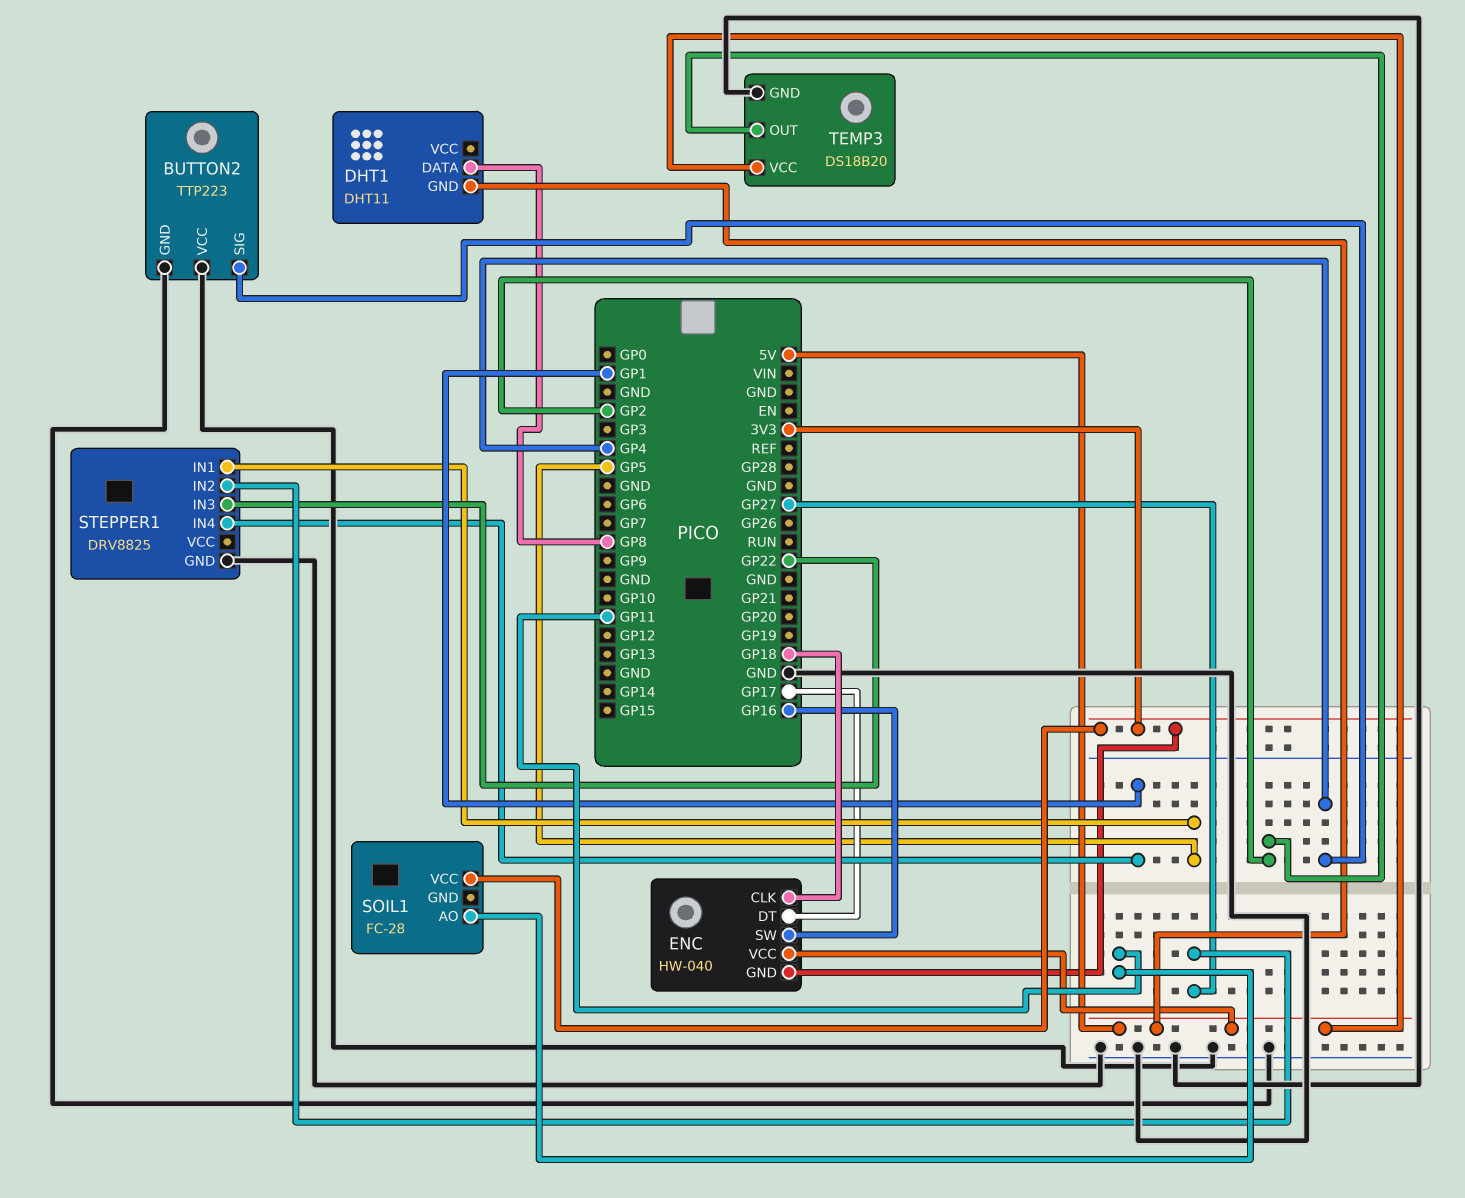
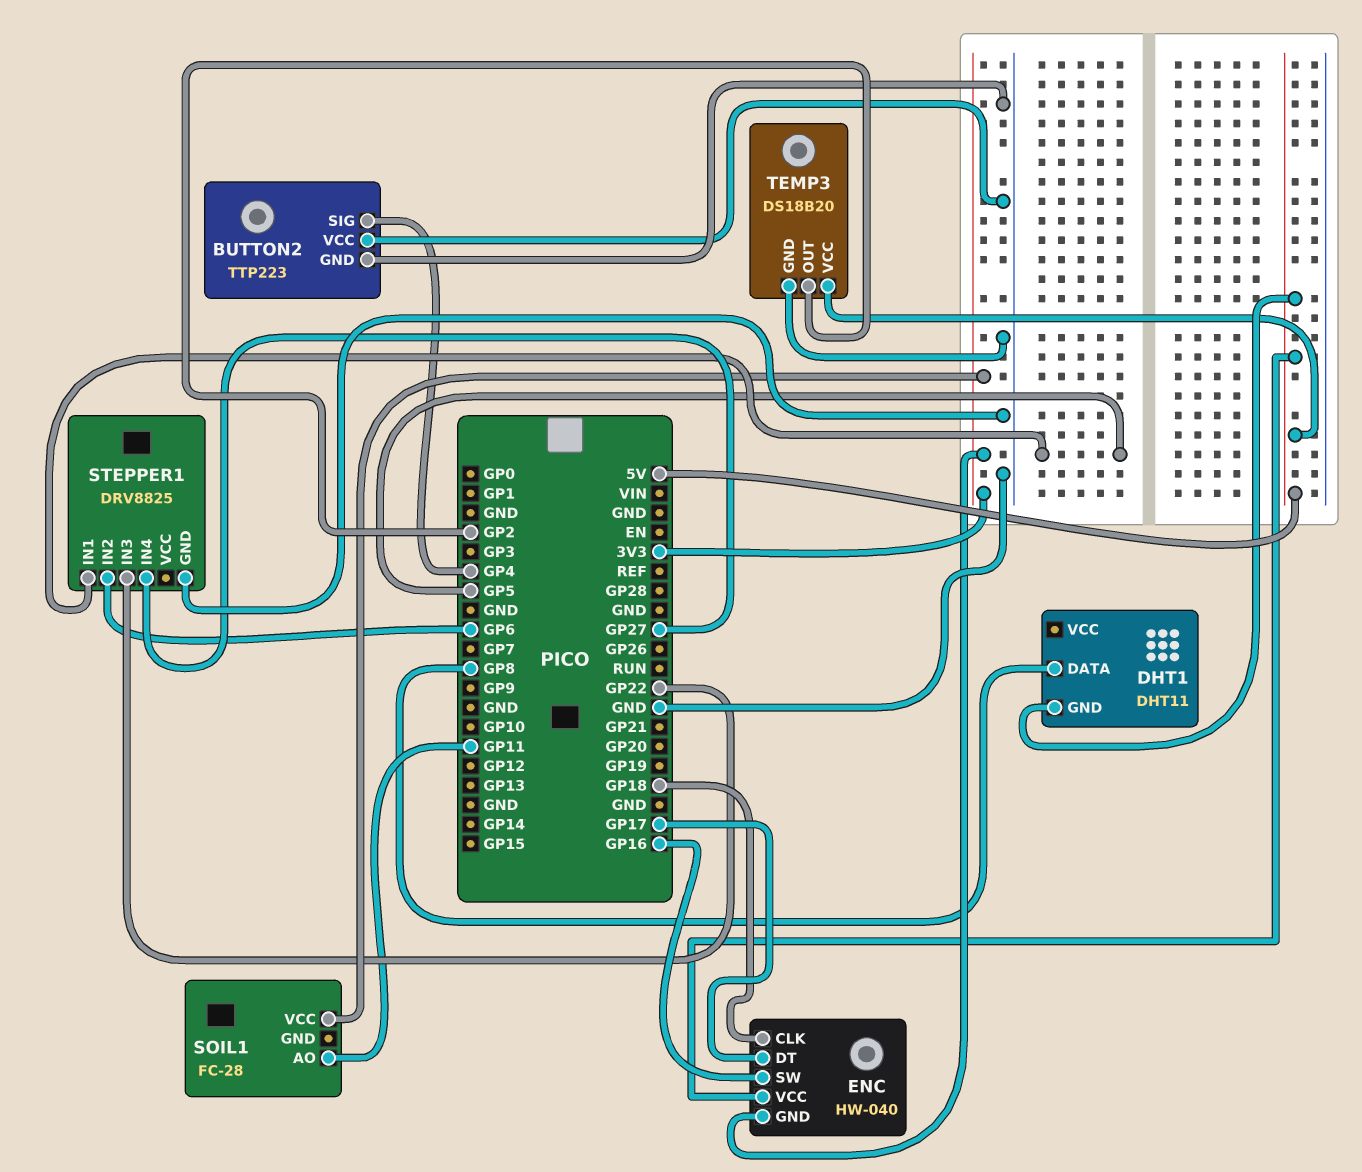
STEPPER1 pin IN2: GP27 -> GP6
STEPPER1 pin IN4: GP1 -> GP27

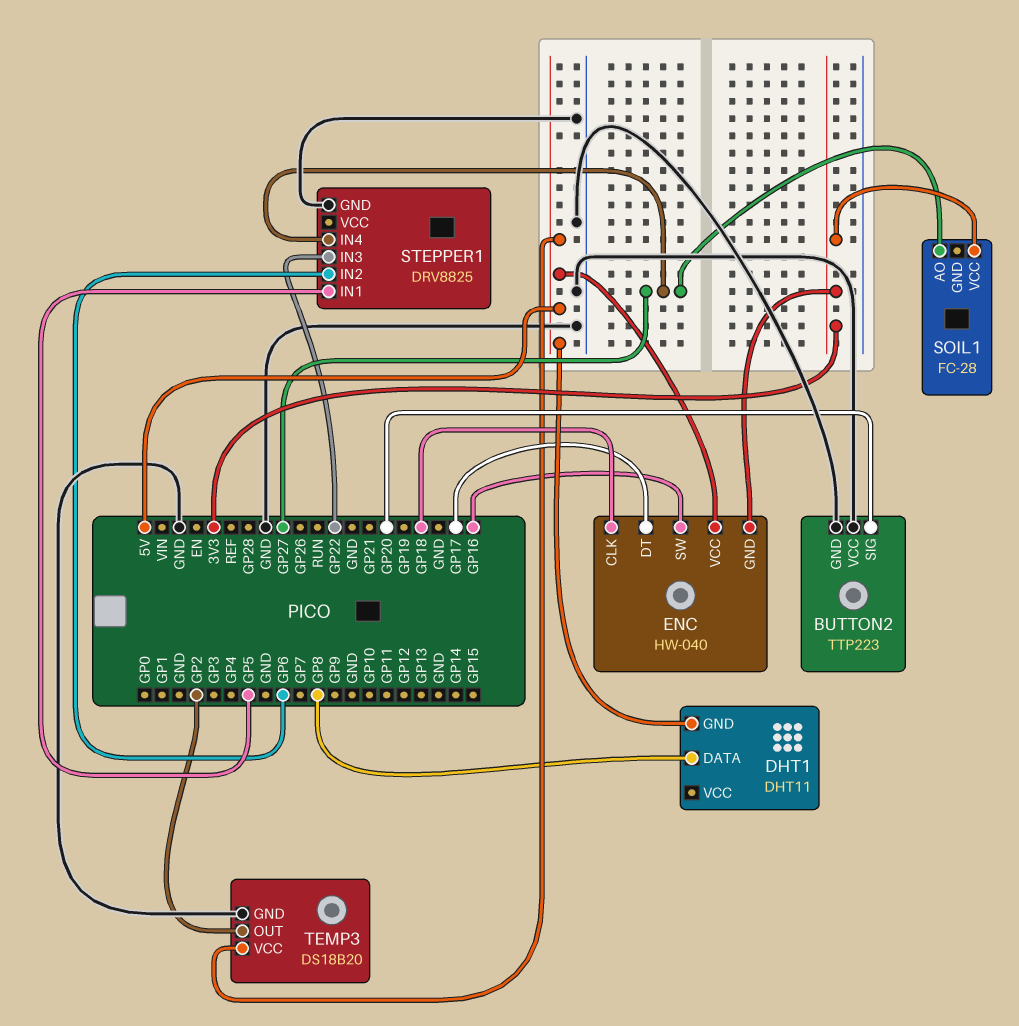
BUTTON2 pin SIG: GP4 -> GP20
SOIL1 pin AO: GP11 -> GP27

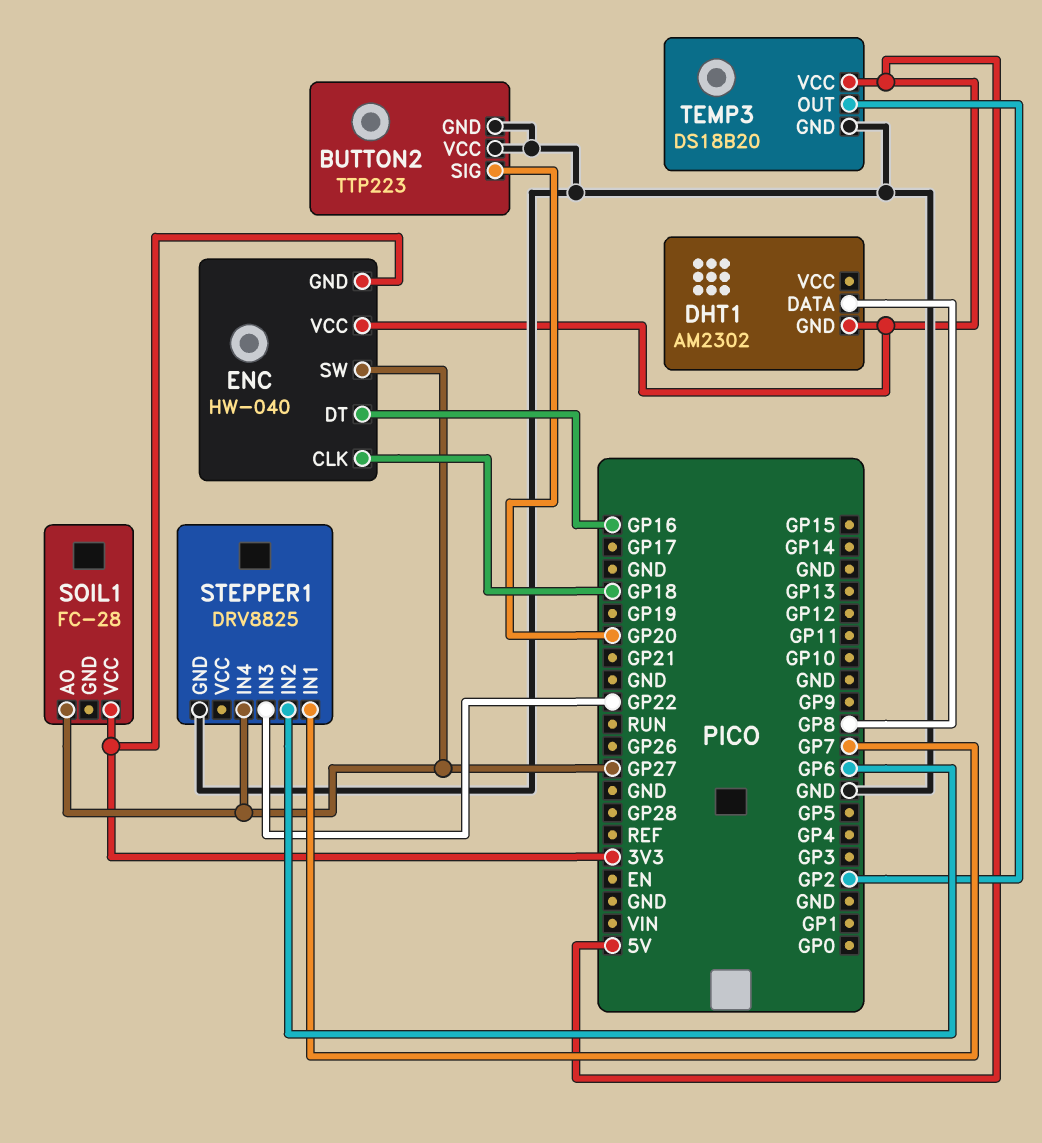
DHT1: DHT11 -> AM2302
ENC pin DT: GP17 -> GP16
ENC pin SW: GP16 -> GP27
STEPPER1 pin IN1: GP5 -> GP7

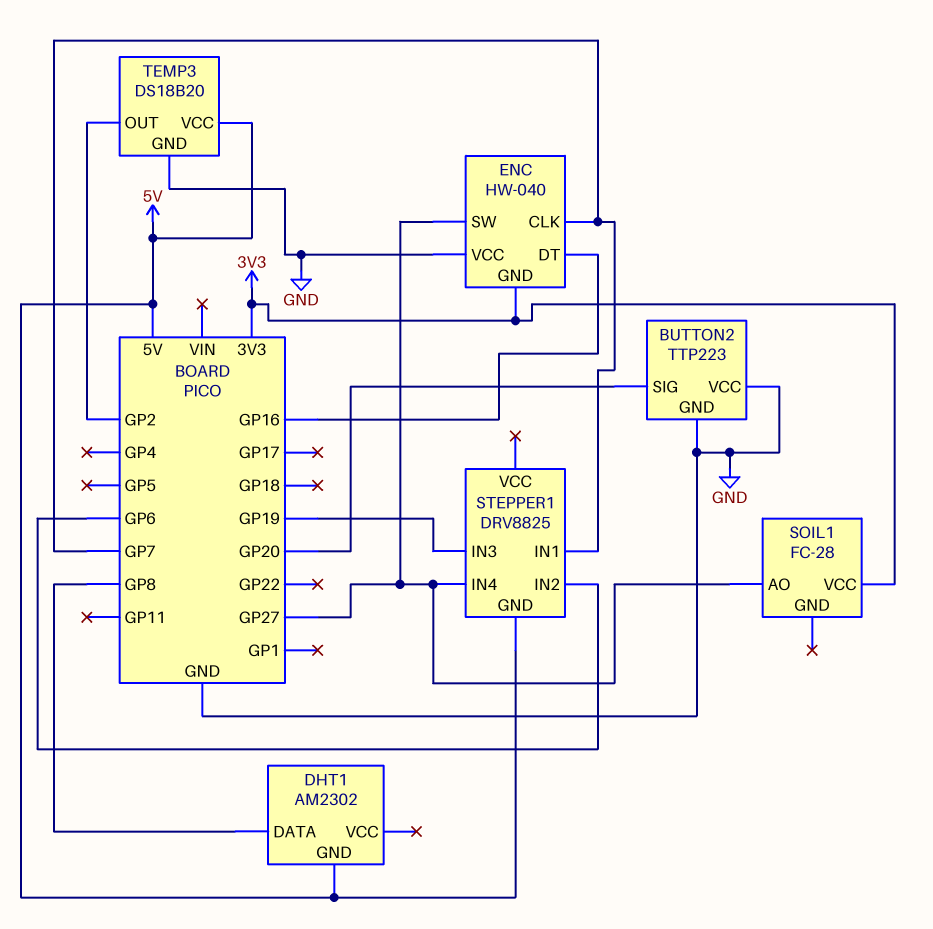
ENC pin CLK: GP18 -> GP7
ENC pin VCC: 5V -> GND
STEPPER1 pin GND: GND -> 5V
STEPPER1 pin IN3: GP22 -> GP19

